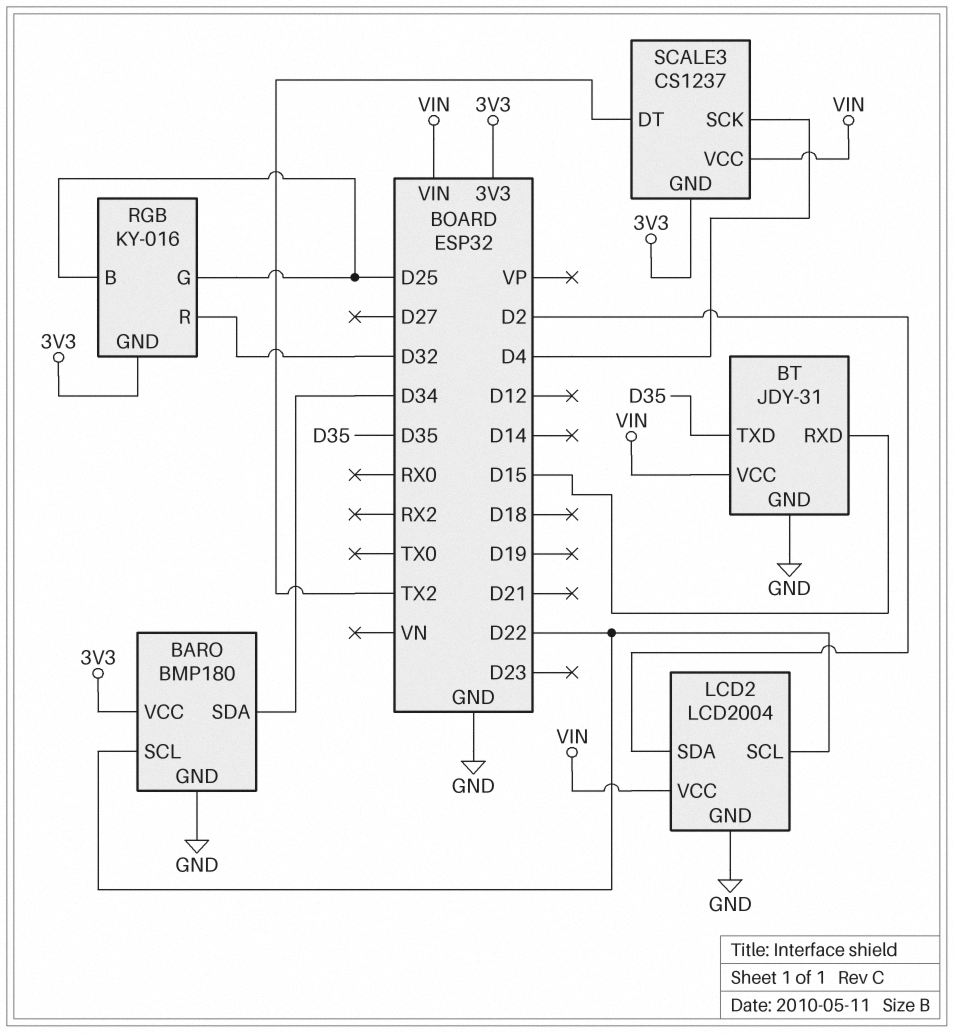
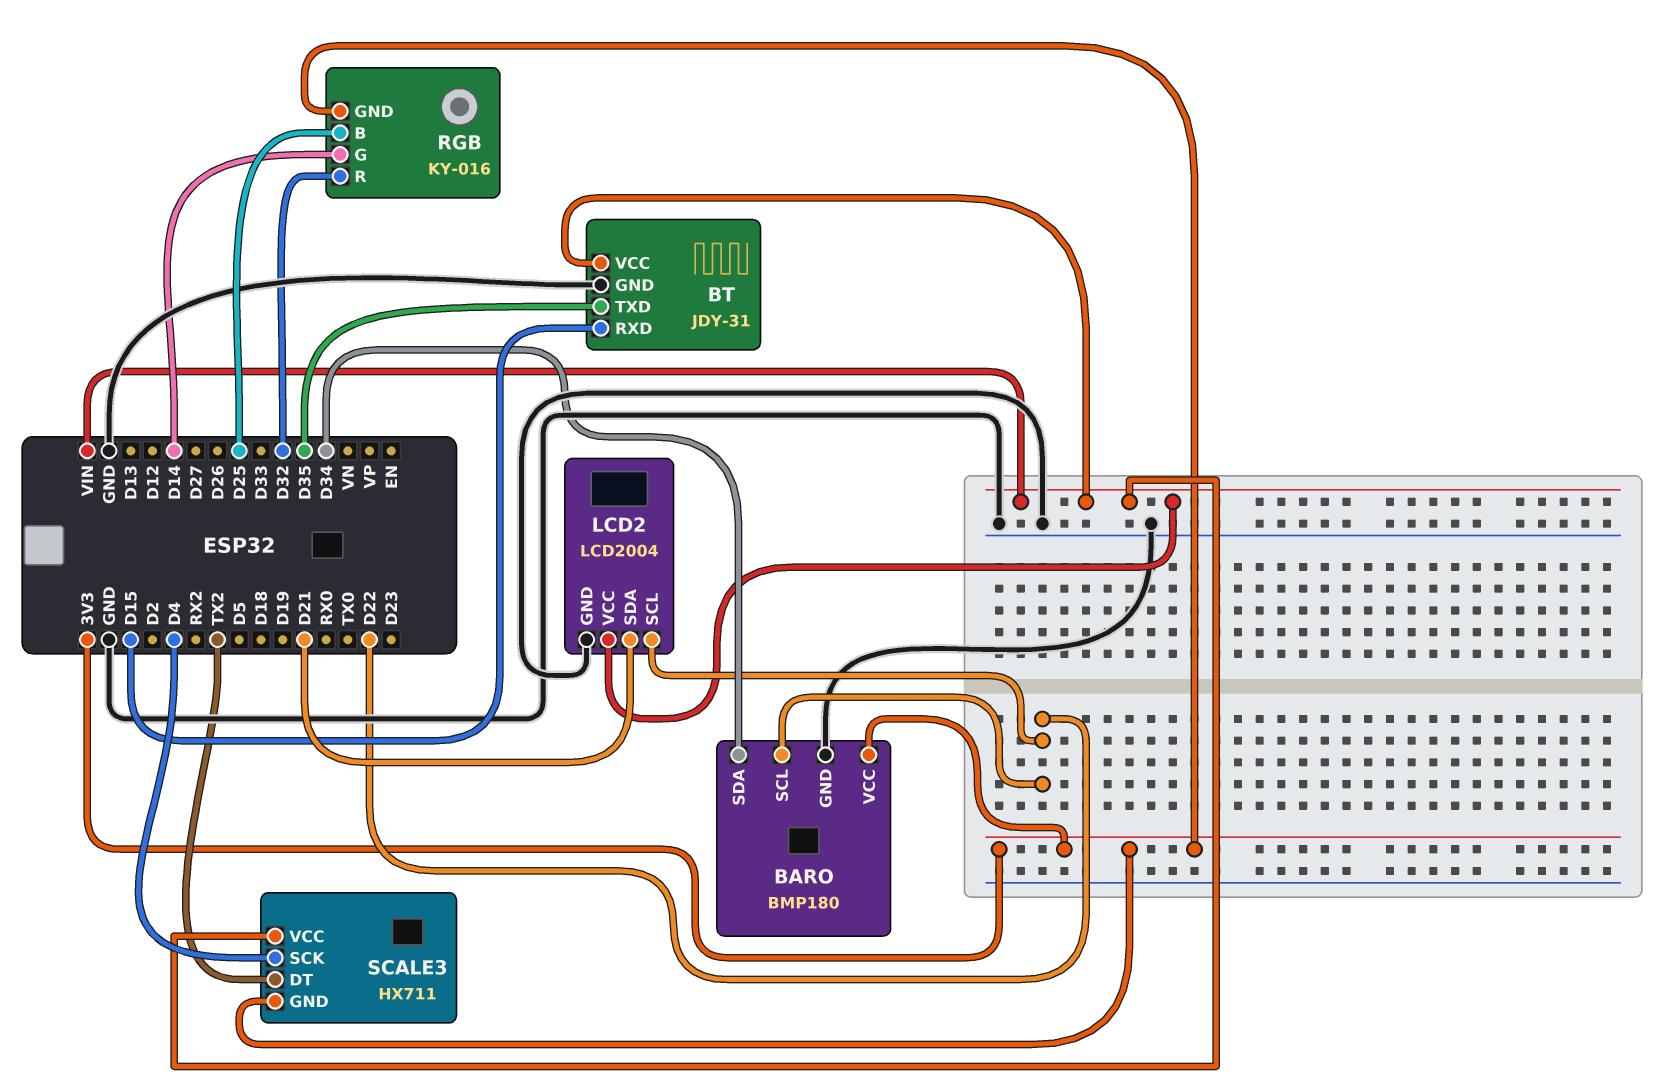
LCD2 pin SDA: D2 -> D21
RGB pin G: D25 -> D14
SCALE3: CS1237 -> HX711

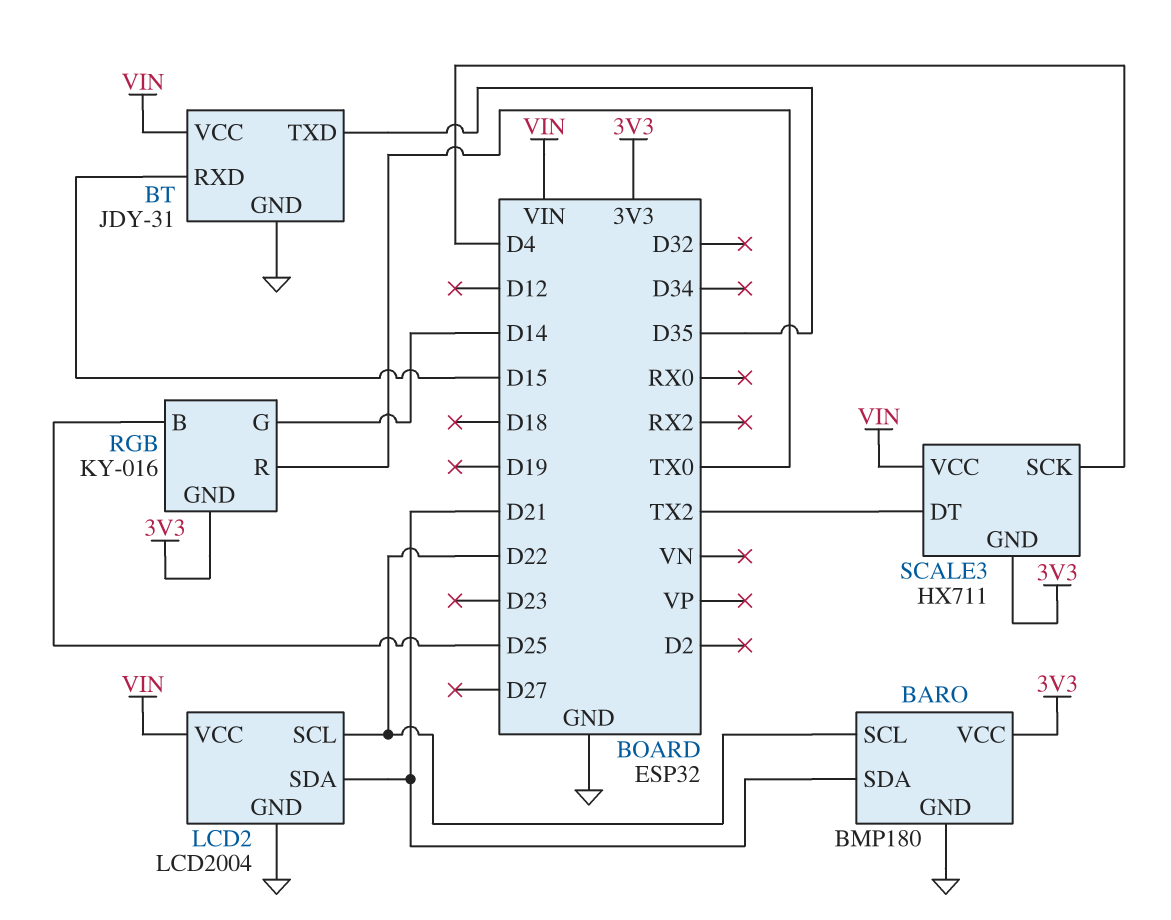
BARO pin SDA: D34 -> D21
RGB pin R: D32 -> TX0

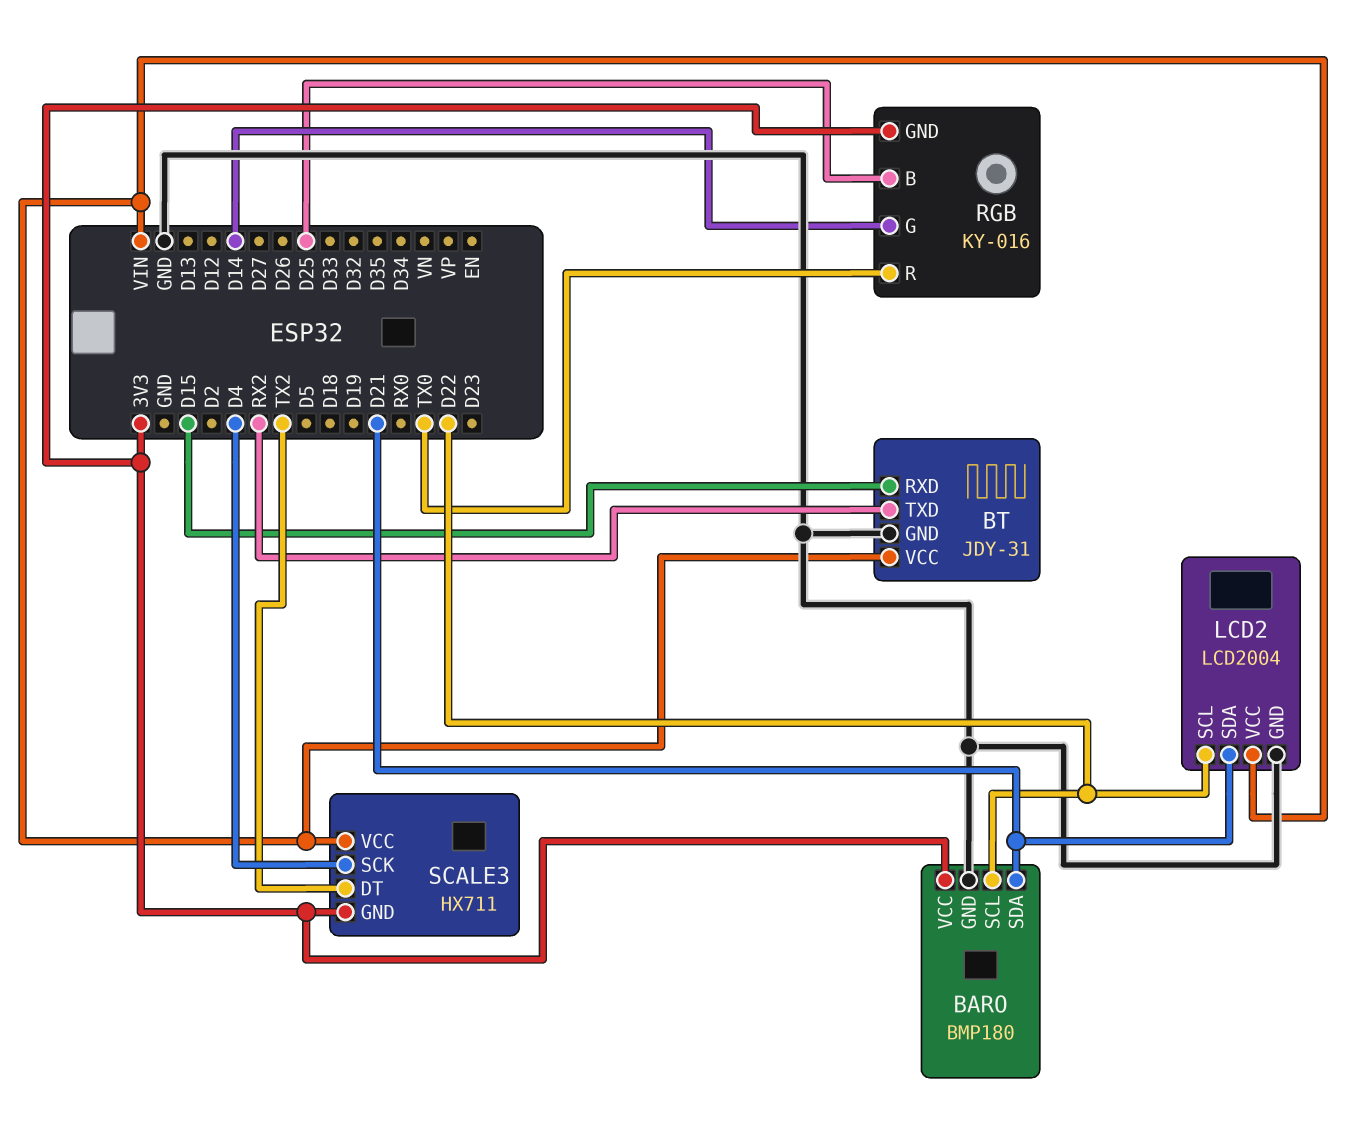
BT pin TXD: D35 -> RX2

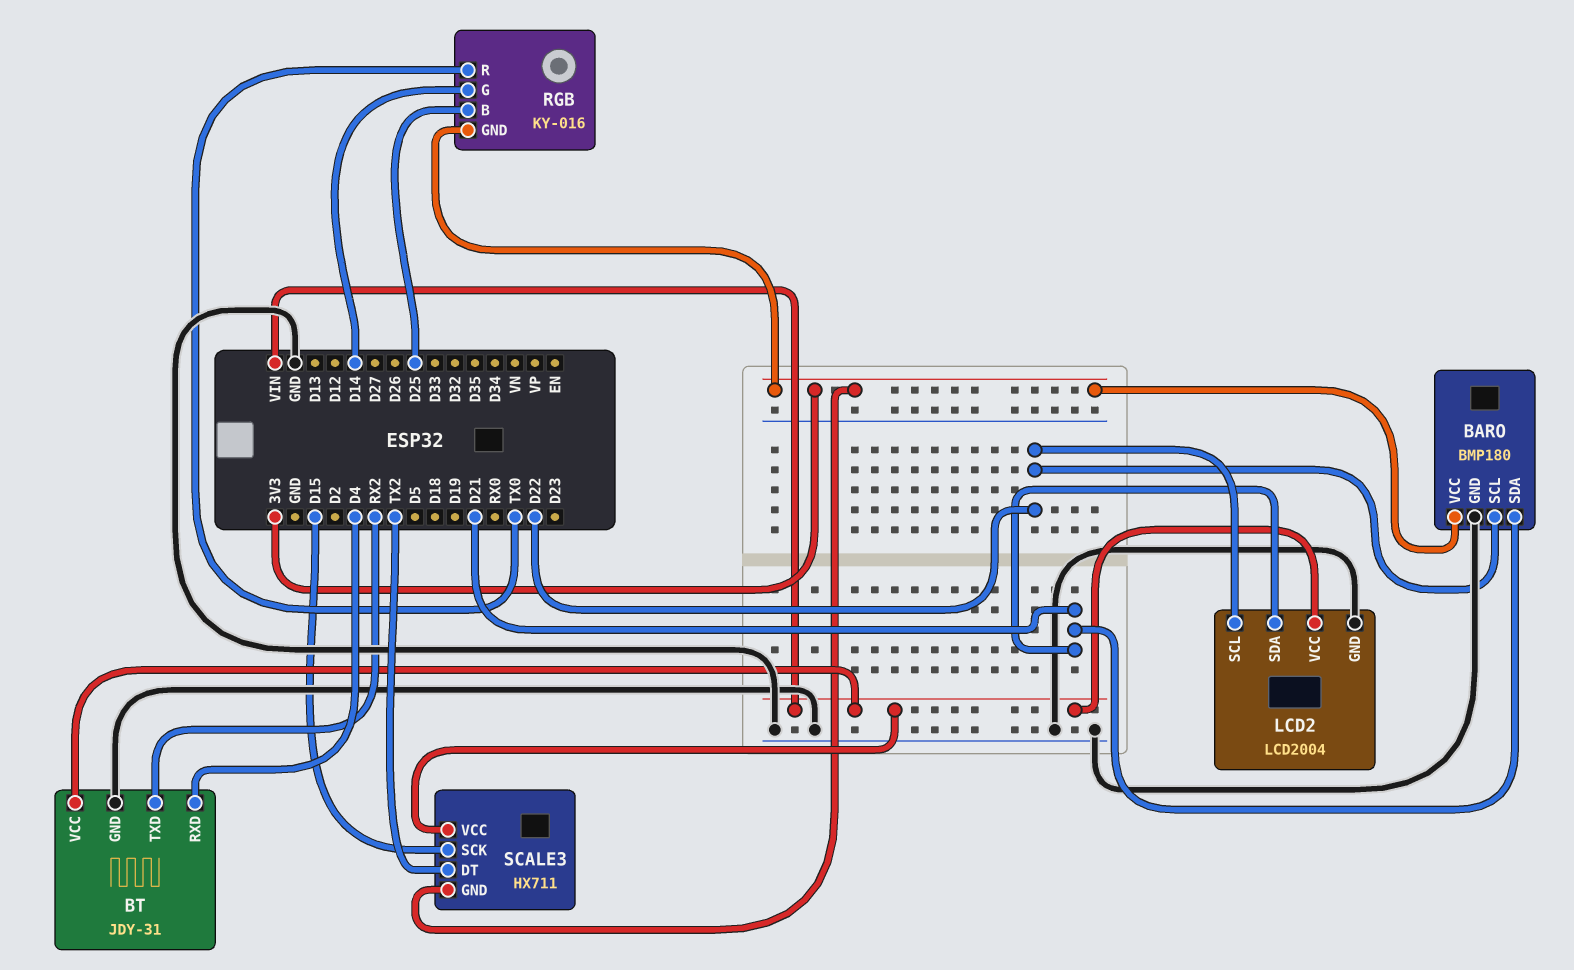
BT pin RXD: D15 -> D4
SCALE3 pin SCK: D4 -> D15

